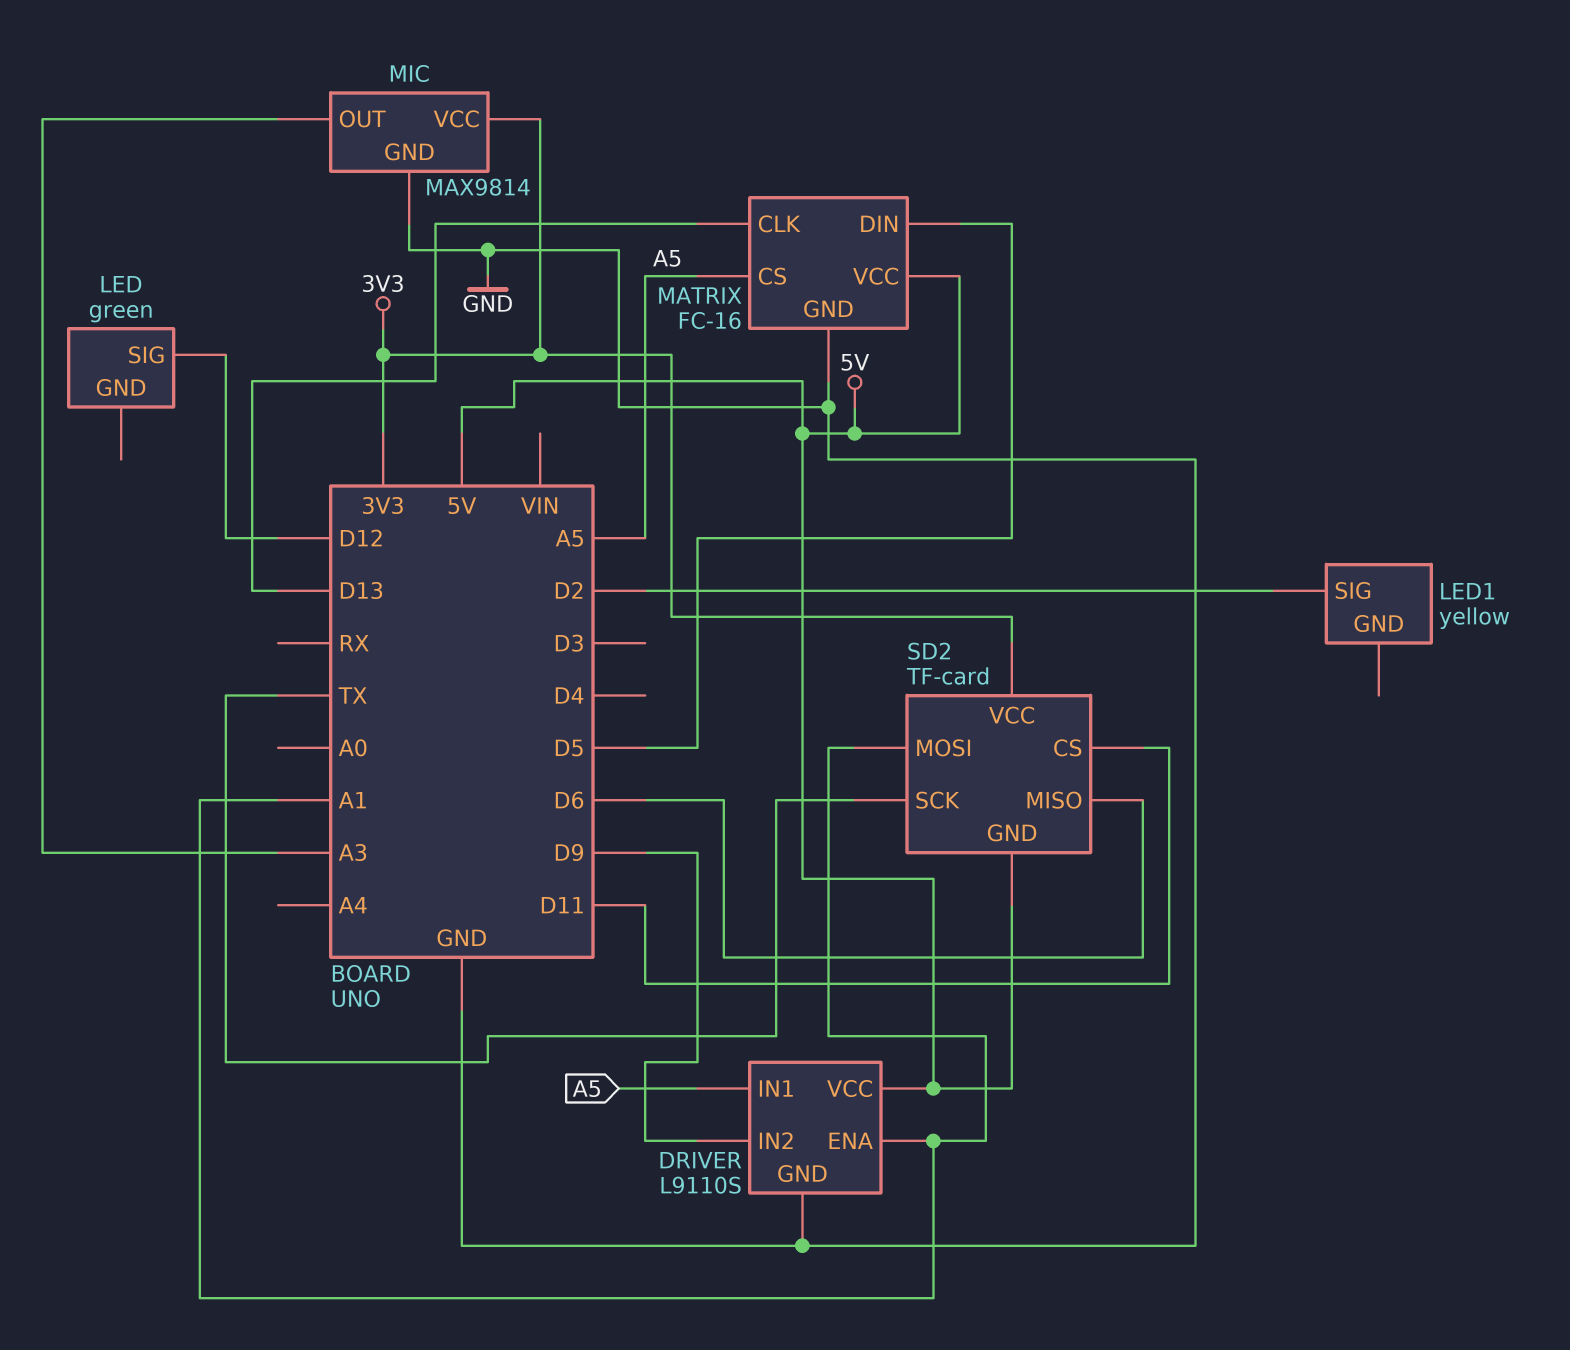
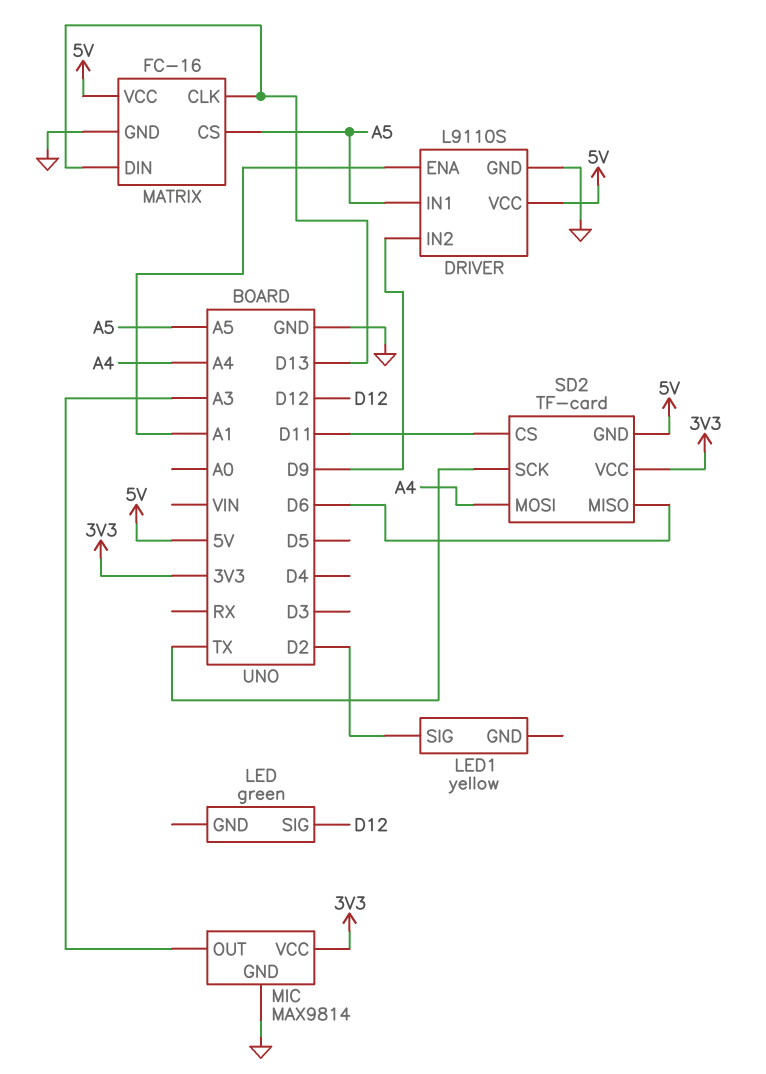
MATRIX pin DIN: D5 -> D13
SD2 pin MOSI: A1 -> A4

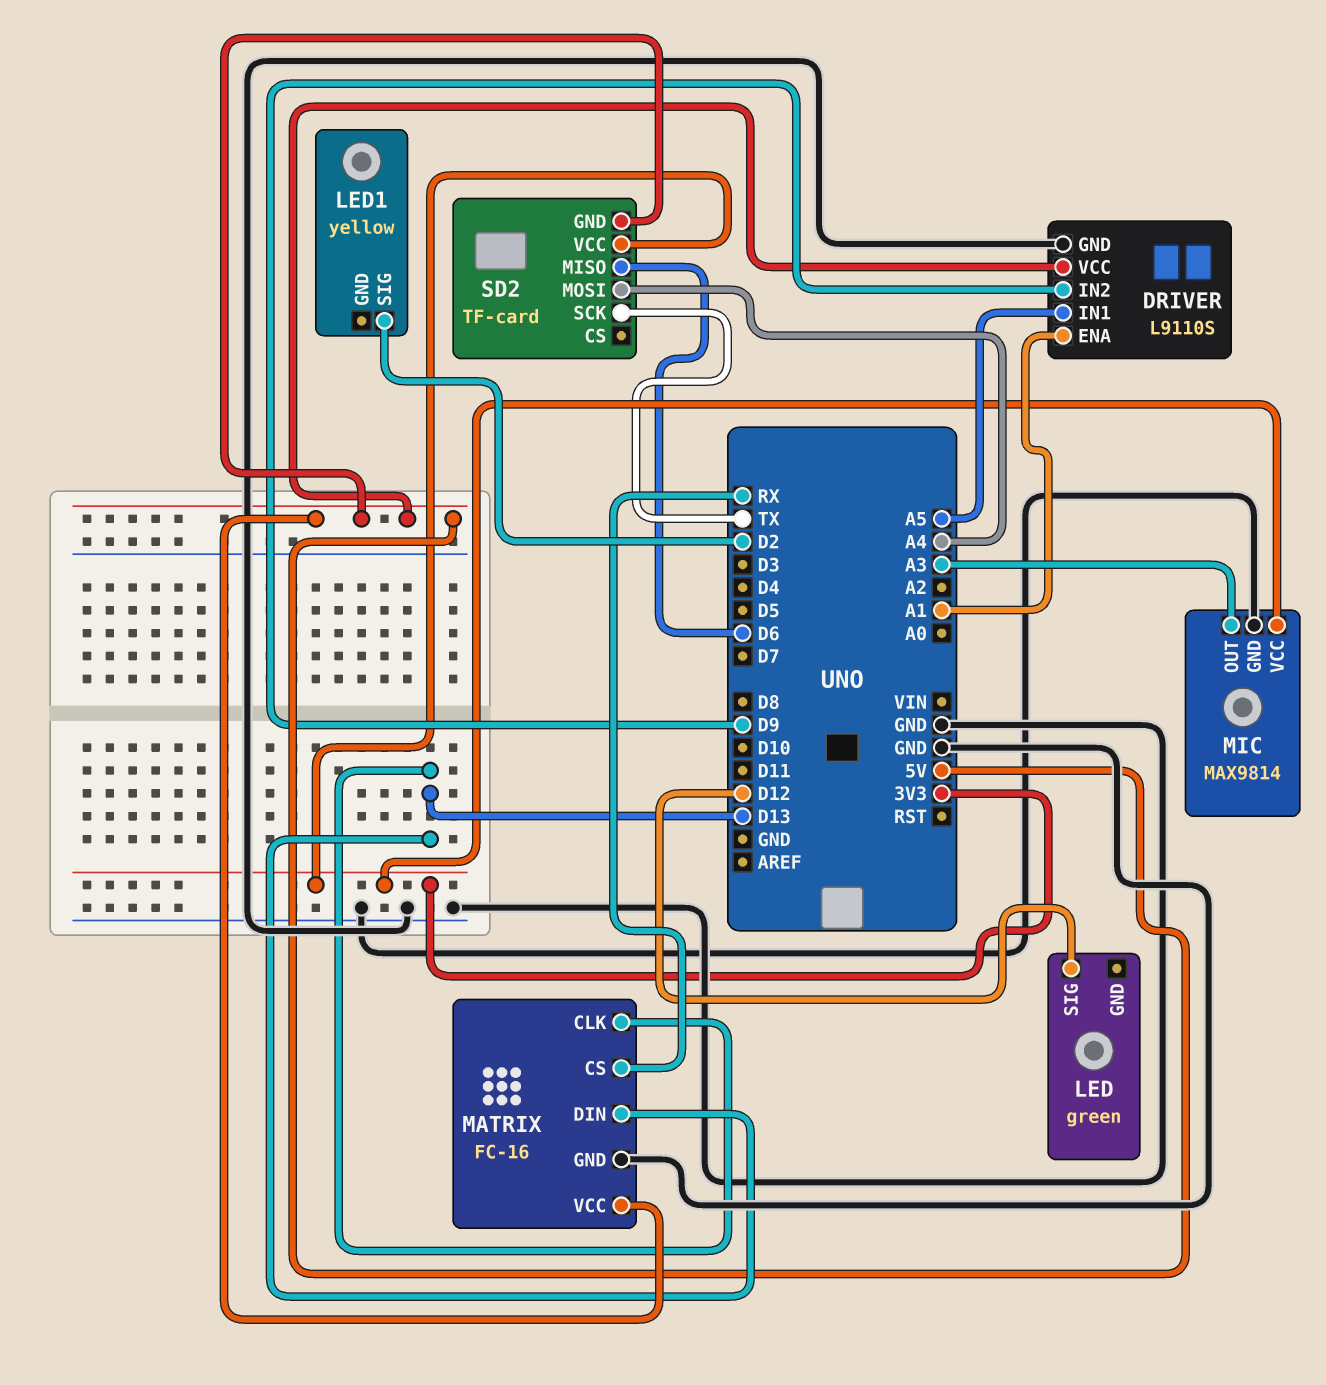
MATRIX pin CS: A5 -> RX
SD2 pin CS: D11 -> none

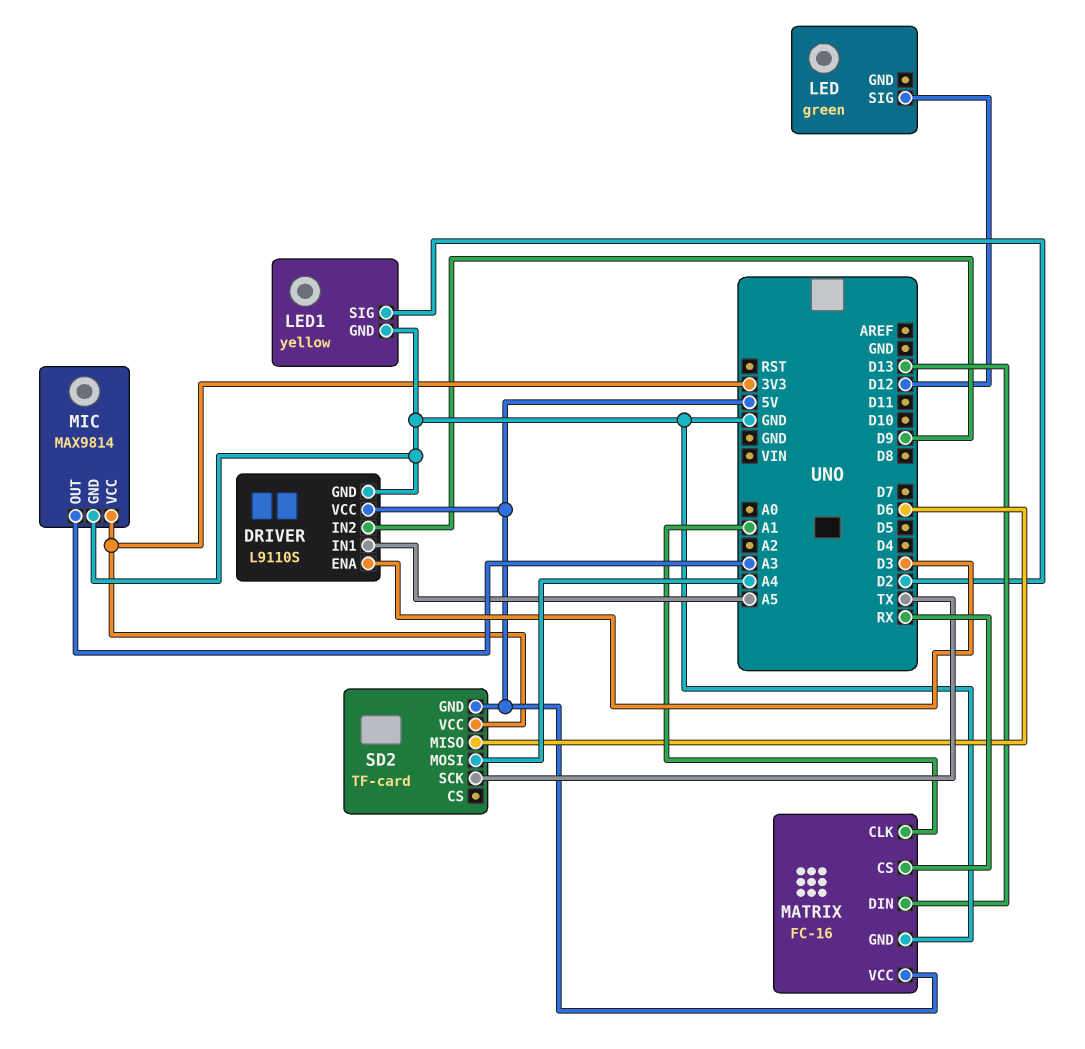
DRIVER pin ENA: A1 -> D3
LED1 pin GND: none -> GND
MATRIX pin CLK: D13 -> A1

